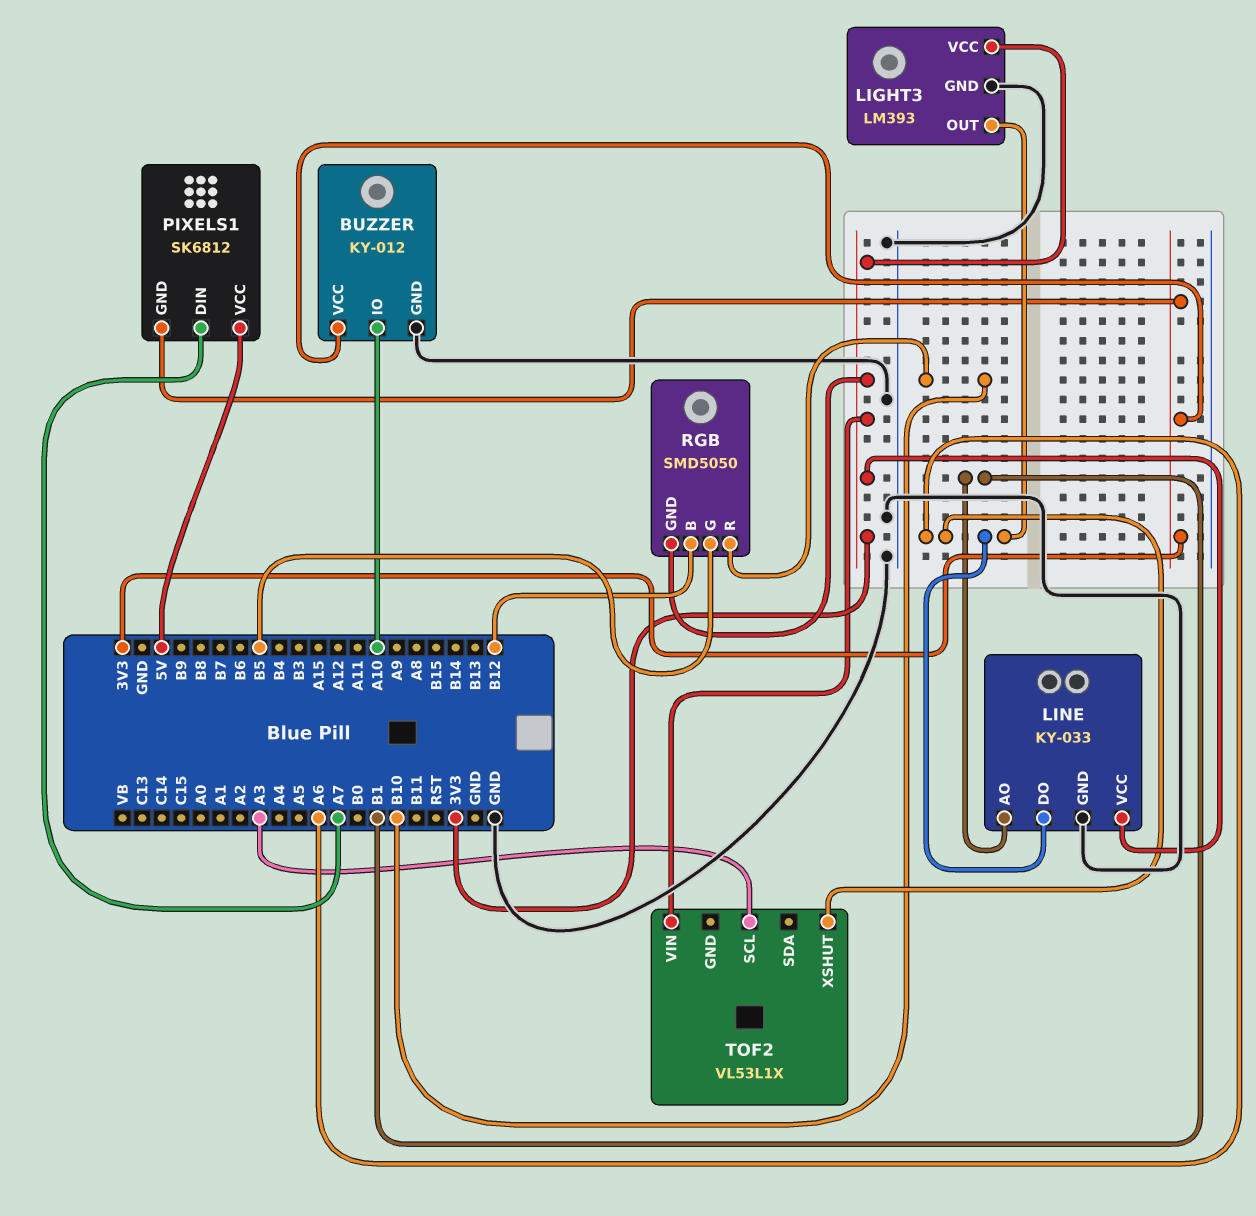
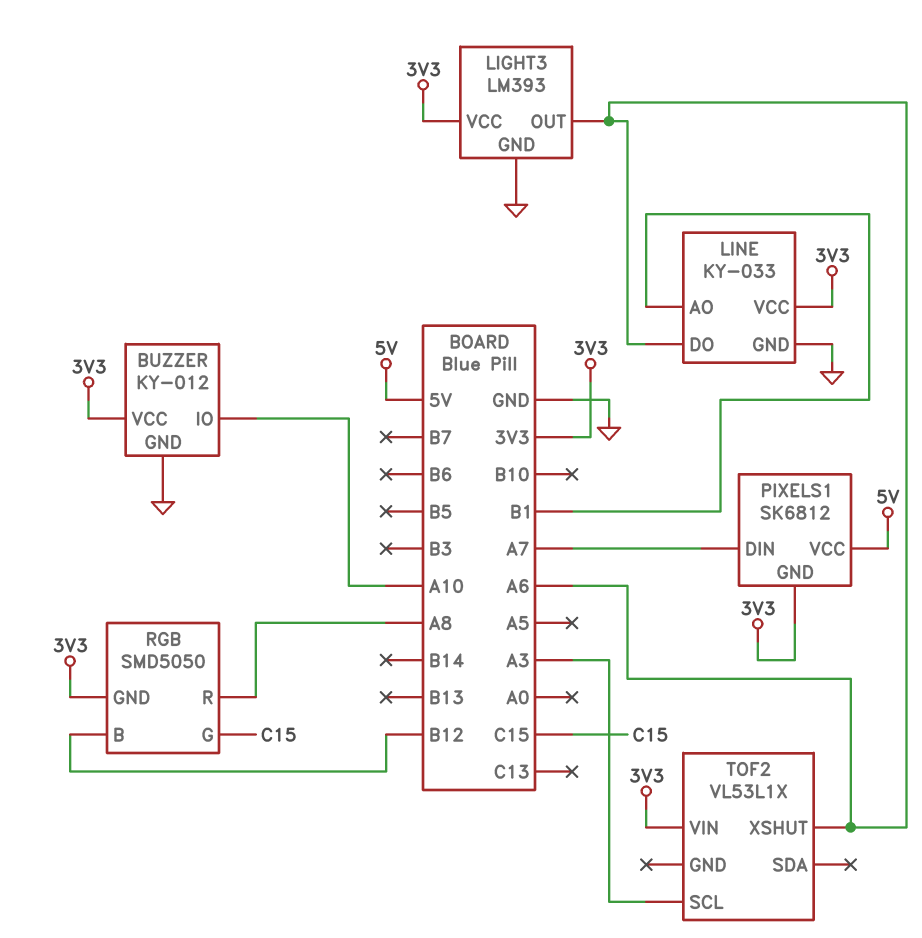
RGB pin G: B5 -> C15
RGB pin R: B10 -> A8

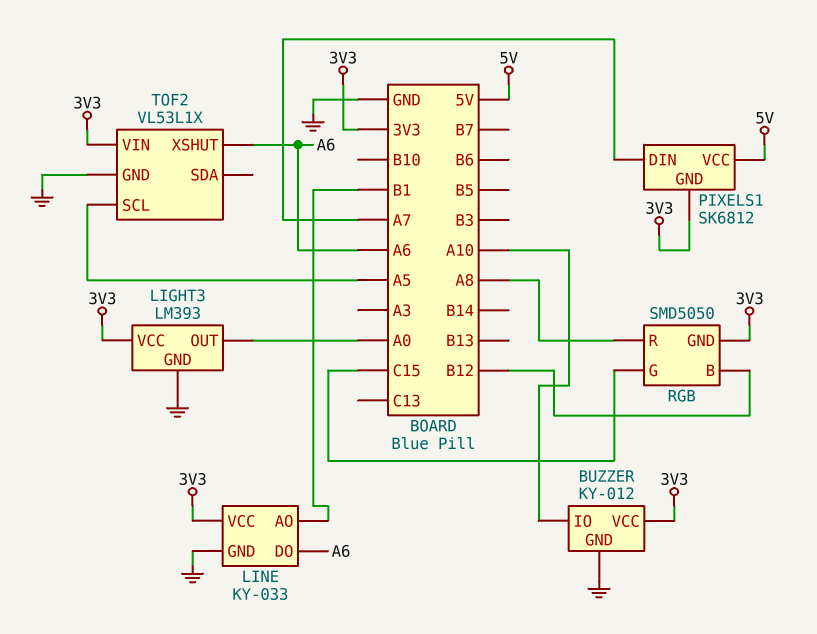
LIGHT3 pin OUT: A6 -> A0
TOF2 pin GND: none -> GND
TOF2 pin SCL: A3 -> A5

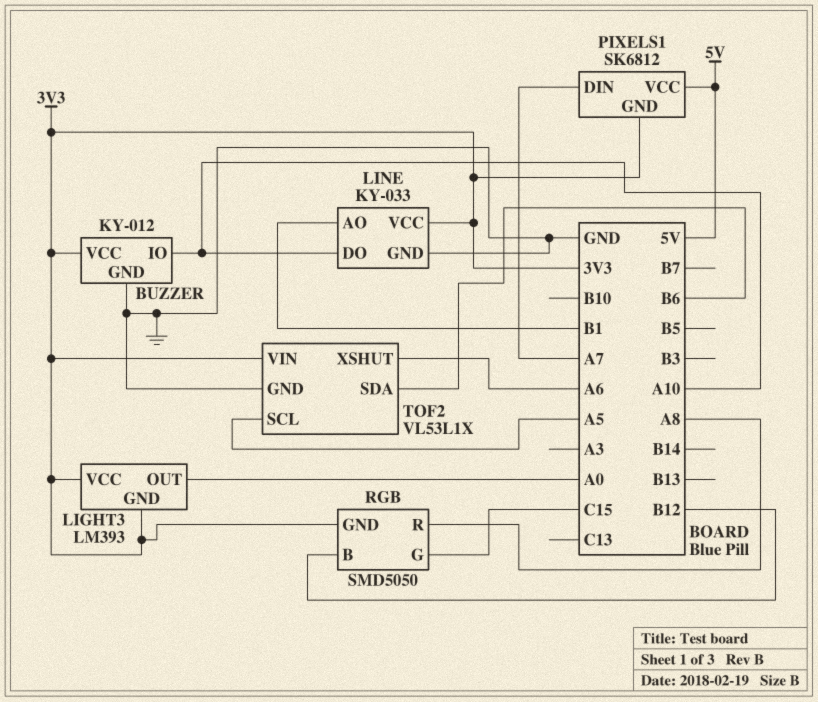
LIGHT3 pin GND: GND -> 3V3
LINE pin DO: A6 -> A10
TOF2 pin SDA: none -> B6

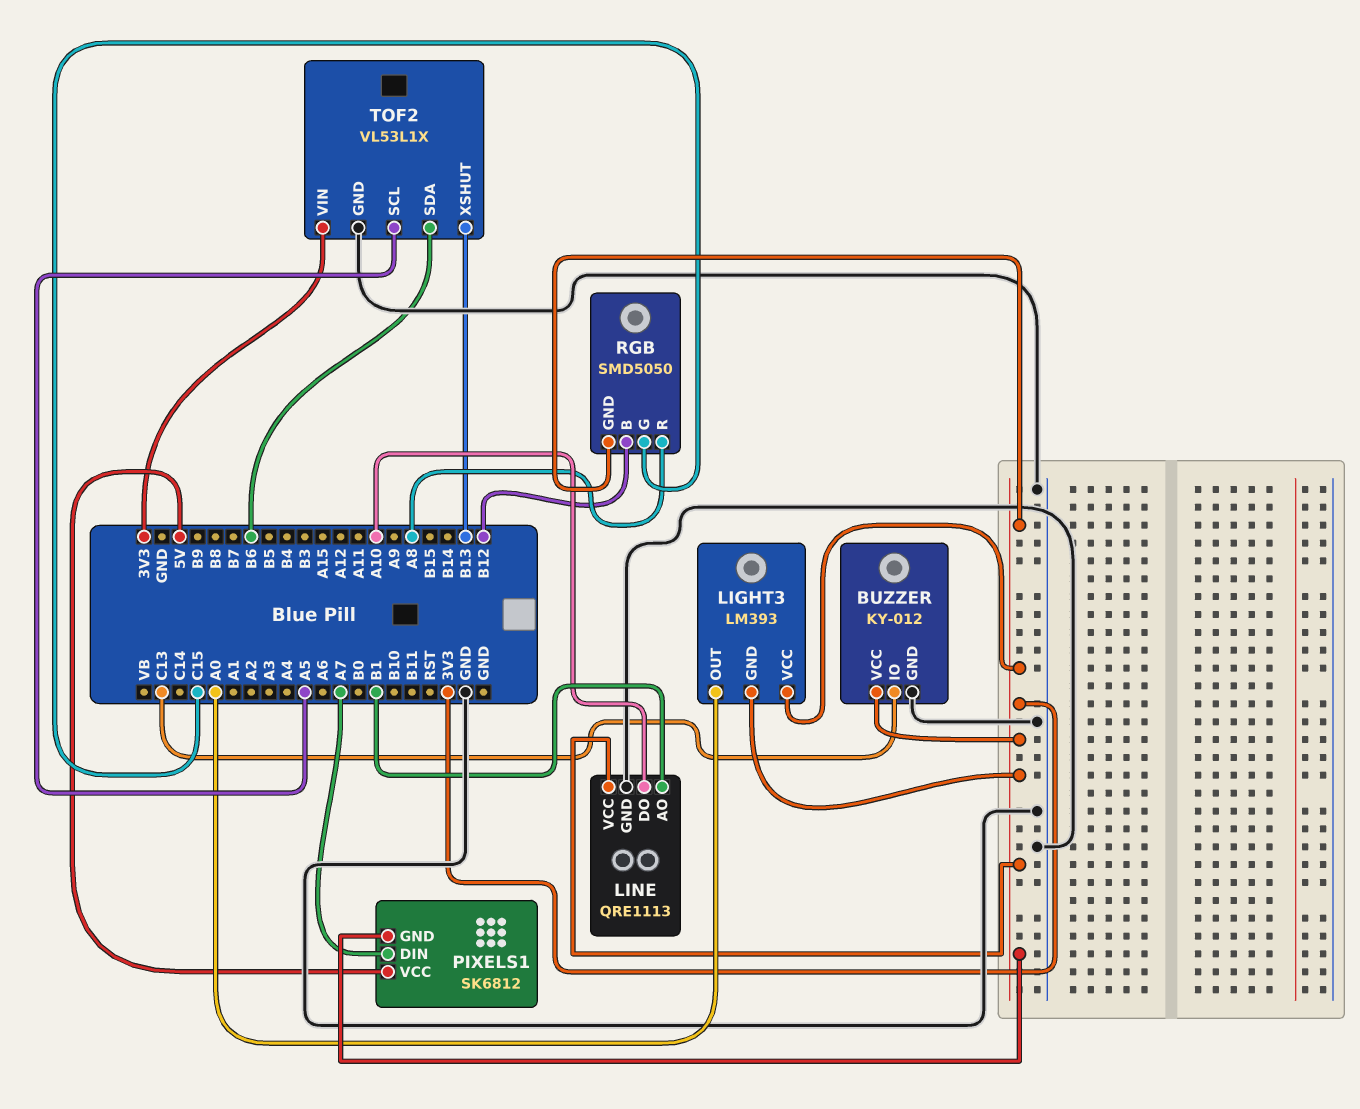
BUZZER pin IO: A10 -> C13
LINE: KY-033 -> QRE1113
TOF2 pin XSHUT: A6 -> B13

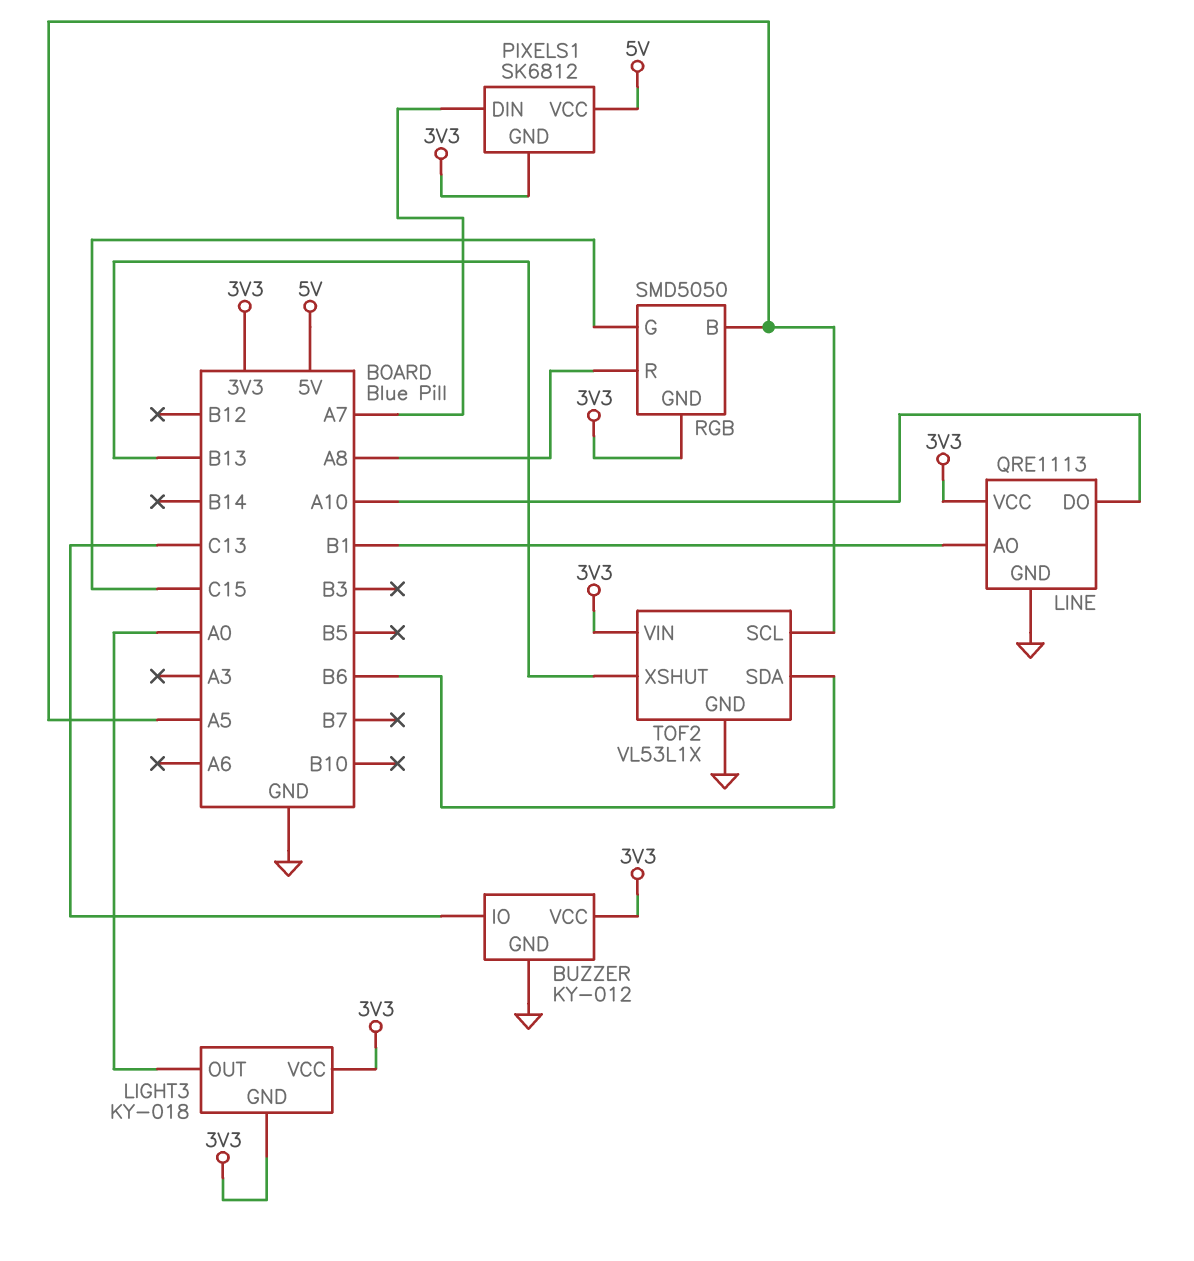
LIGHT3: LM393 -> KY-018
RGB pin B: B12 -> A5

